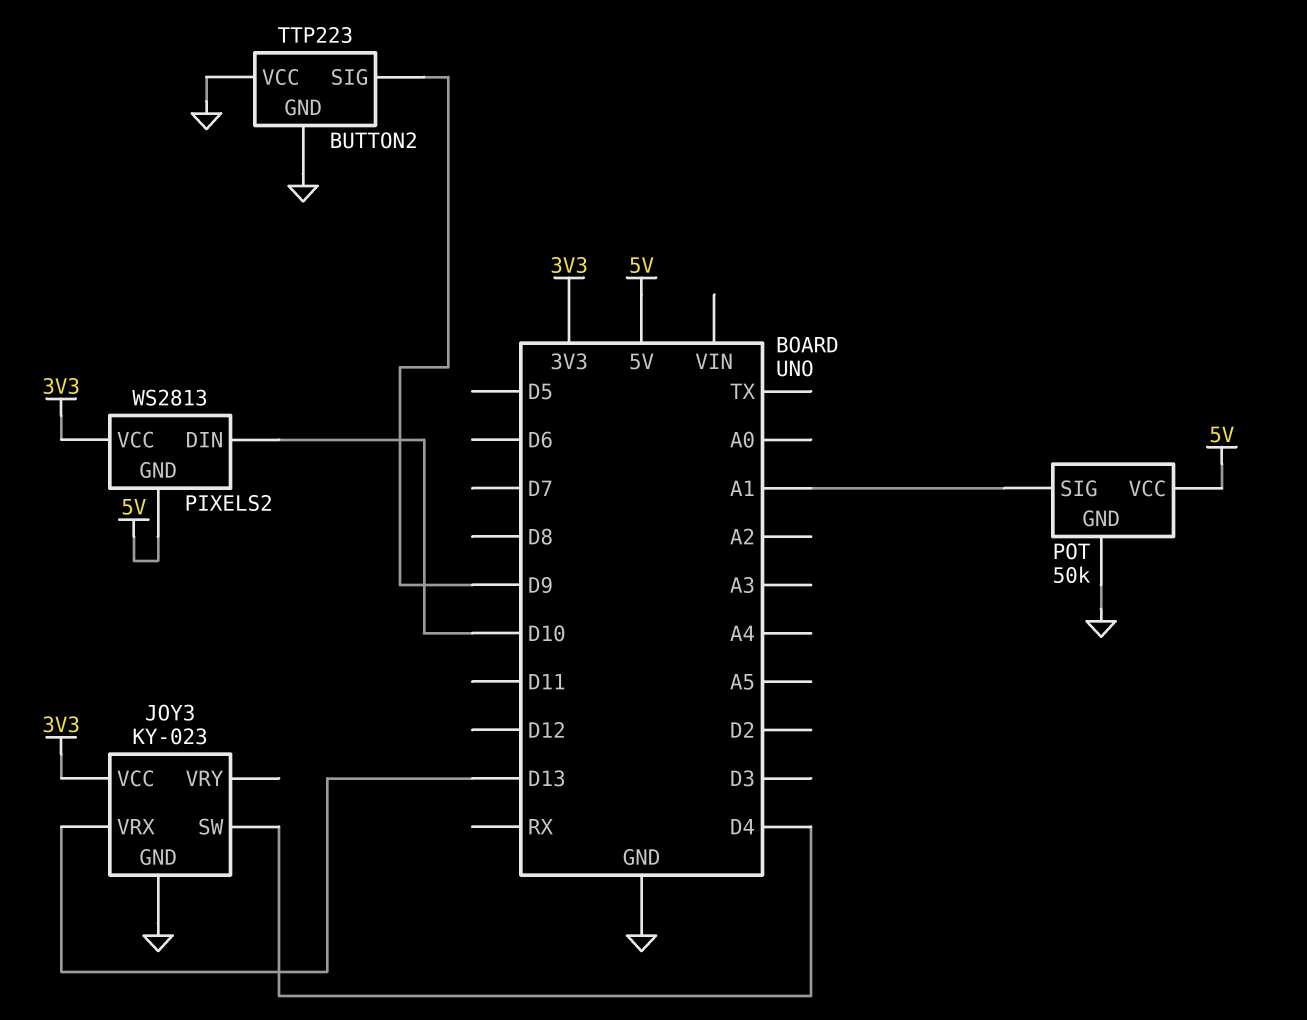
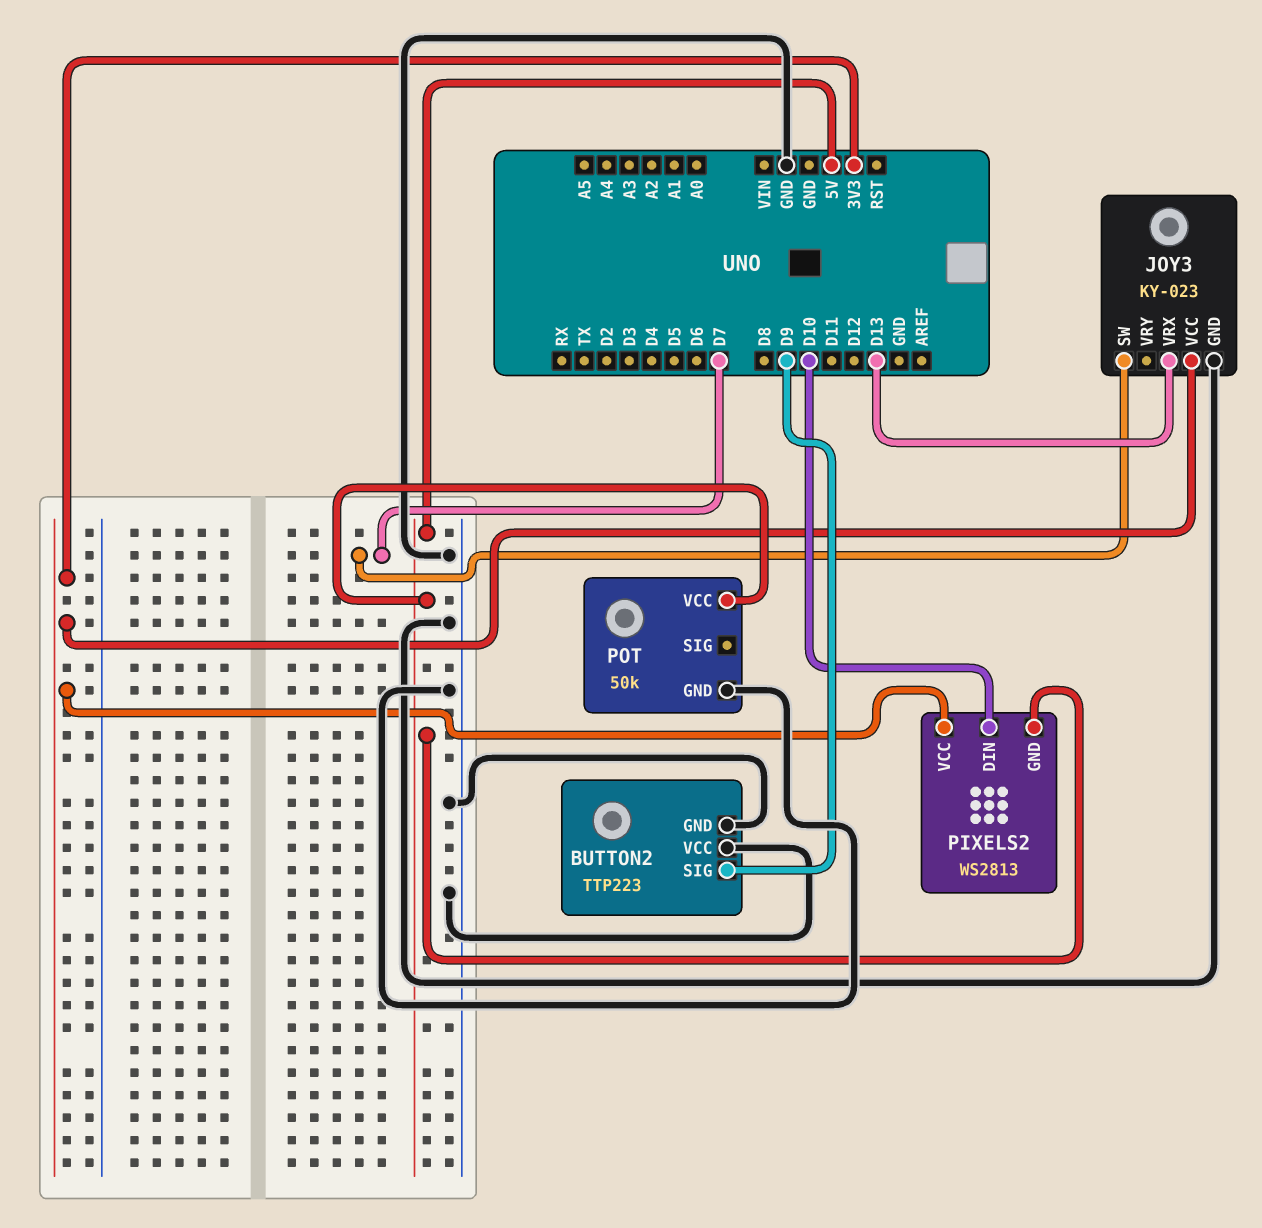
JOY3 pin SW: D4 -> D7
POT pin SIG: A1 -> none

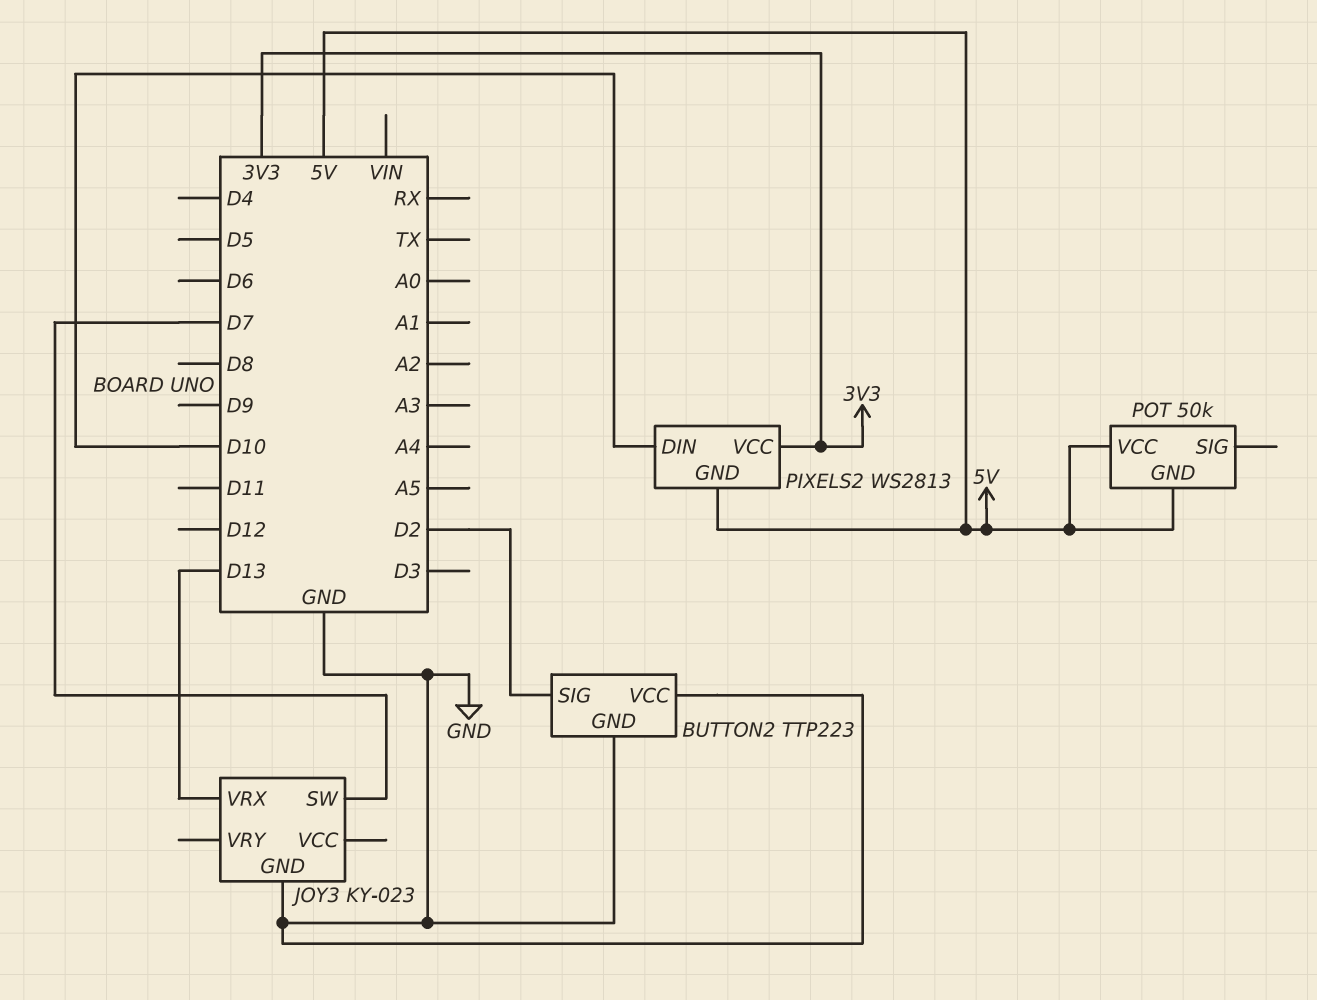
BUTTON2 pin SIG: D9 -> D2
JOY3 pin VCC: 3V3 -> none
POT pin GND: GND -> 5V

